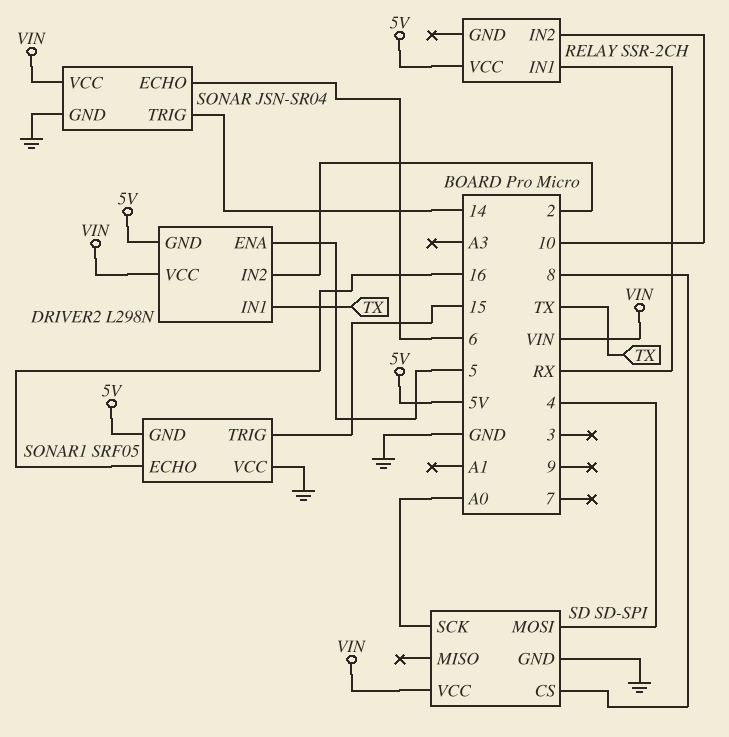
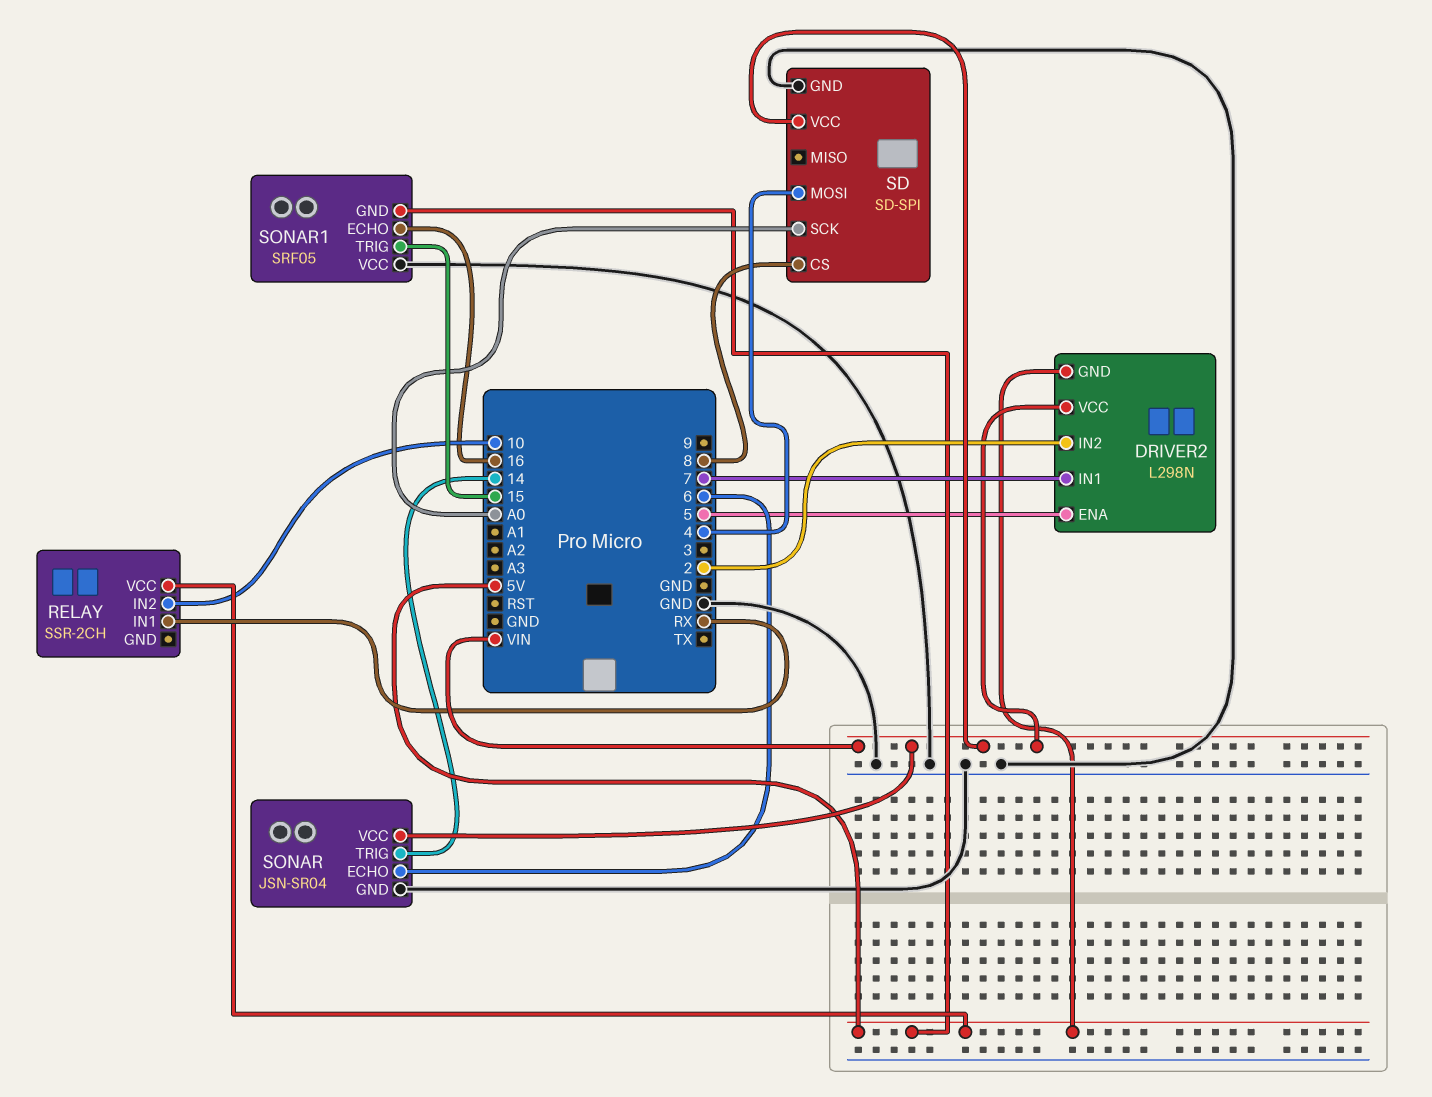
DRIVER2 pin IN1: TX -> 7

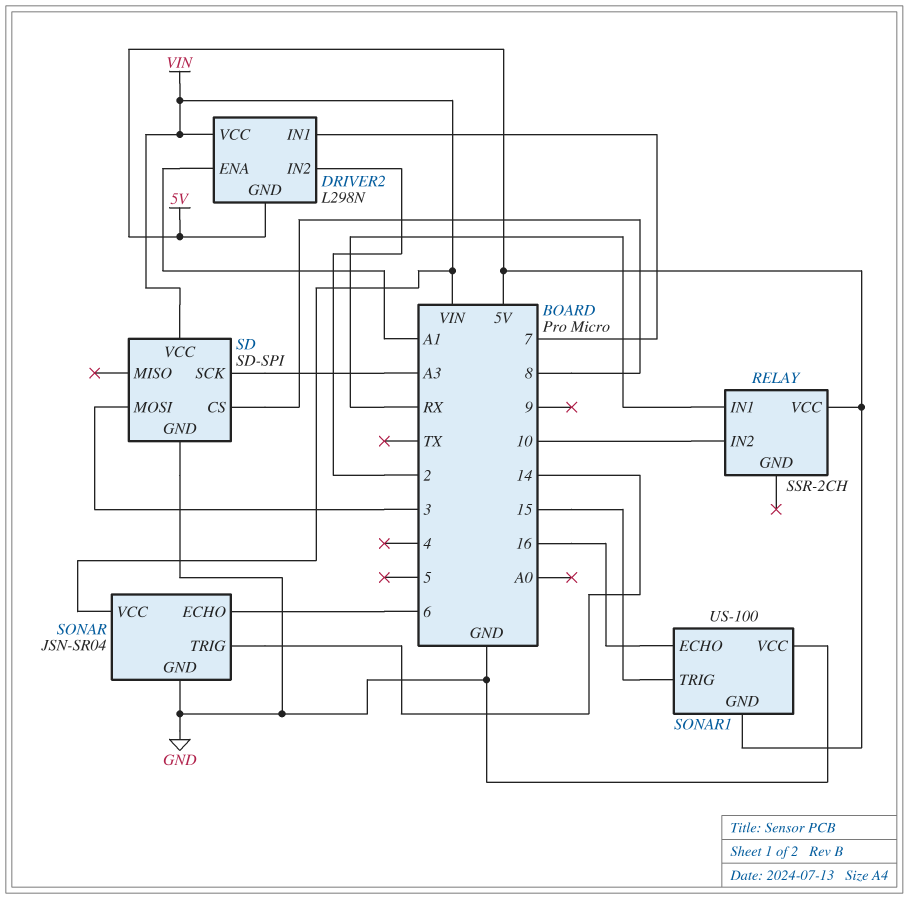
DRIVER2 pin ENA: 5 -> A1
SD pin MOSI: 4 -> 3
SD pin SCK: A0 -> A3
SONAR1: SRF05 -> US-100

